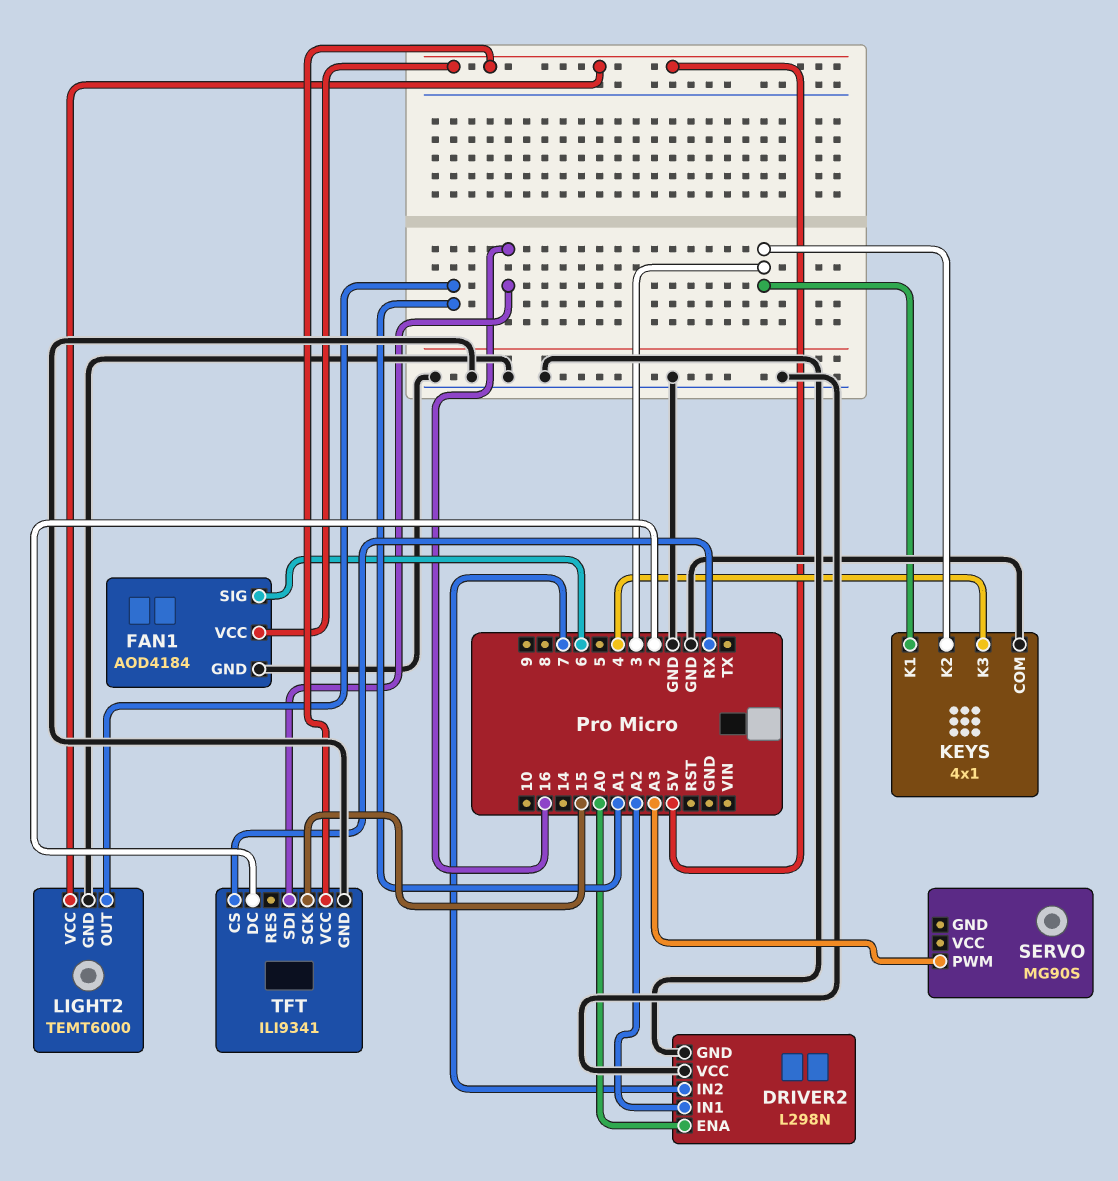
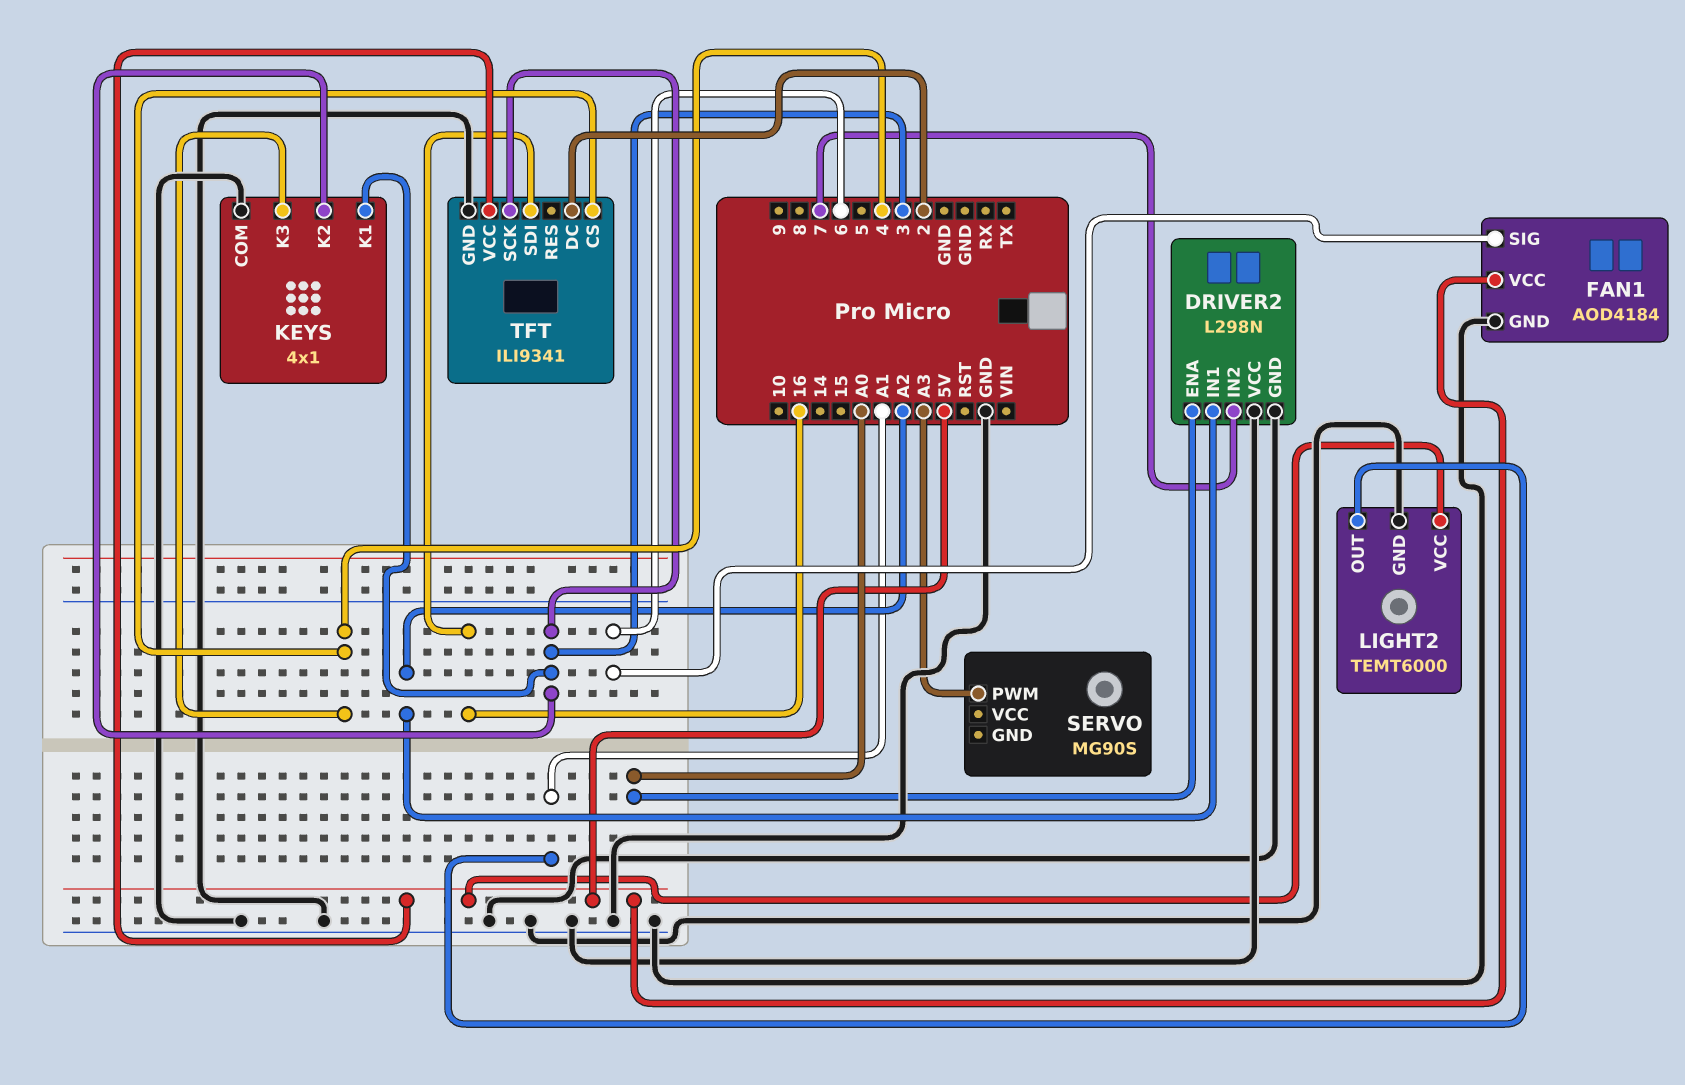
TFT pin CS: RX -> 4
TFT pin SCK: 15 -> 3

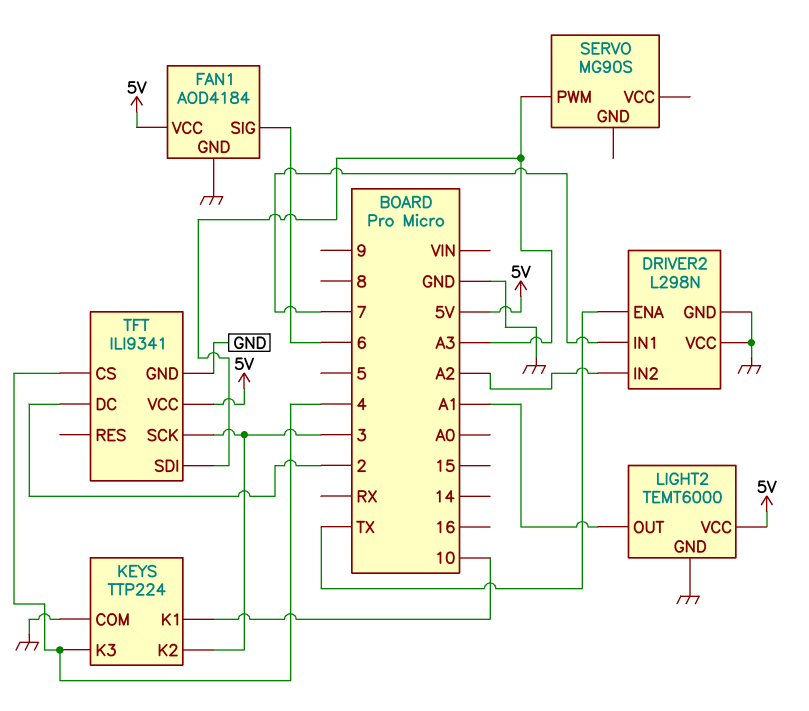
DRIVER2 pin ENA: A0 -> TX
DRIVER2 pin IN1: A2 -> 7
DRIVER2 pin IN2: 7 -> A2
KEYS: 4x1 -> TTP224
KEYS pin K1: 3 -> 10
TFT pin SDI: 16 -> A3

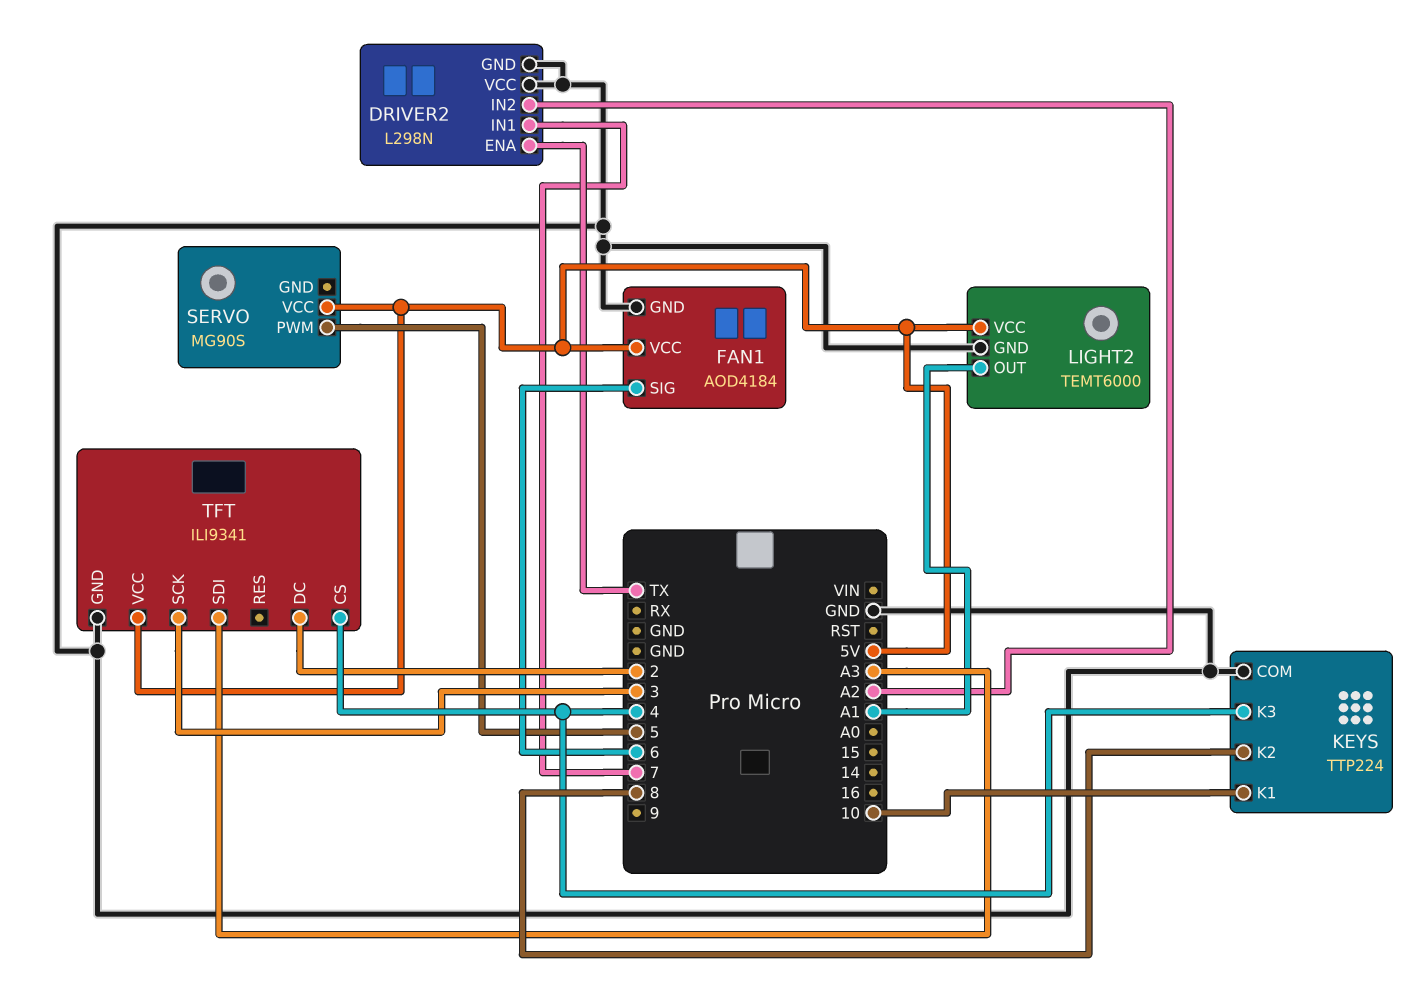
KEYS pin K2: 3 -> 8
SERVO pin PWM: A3 -> 5
SERVO pin VCC: none -> 5V

